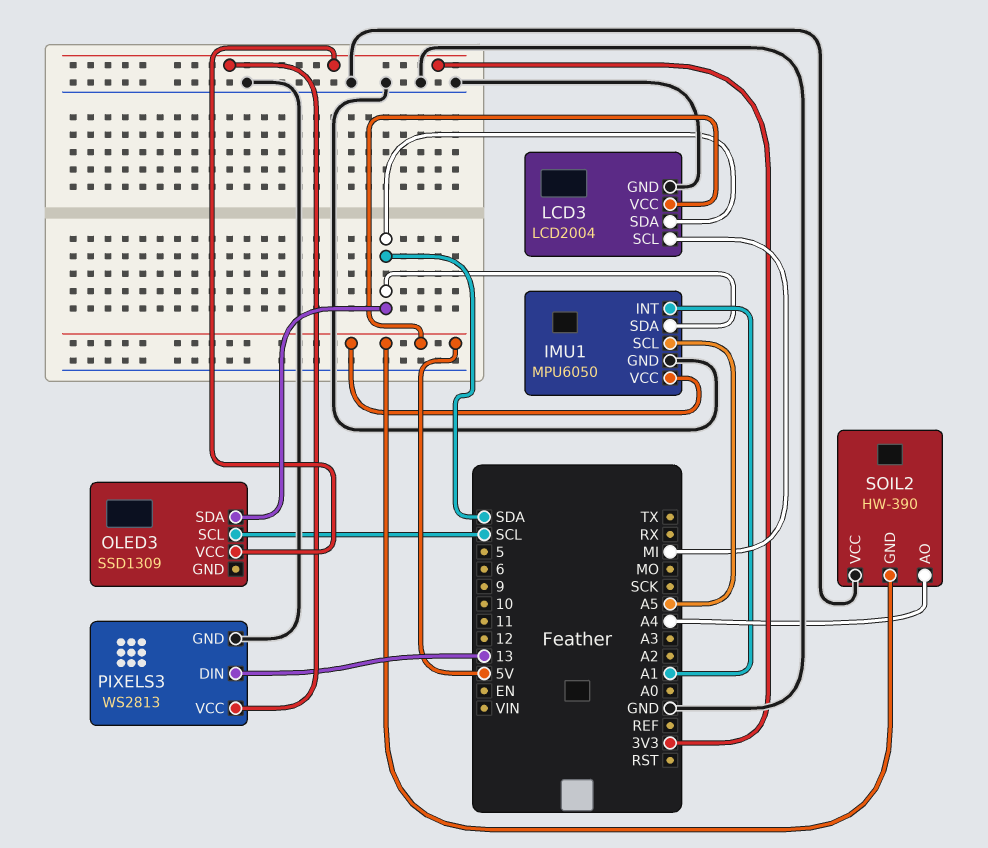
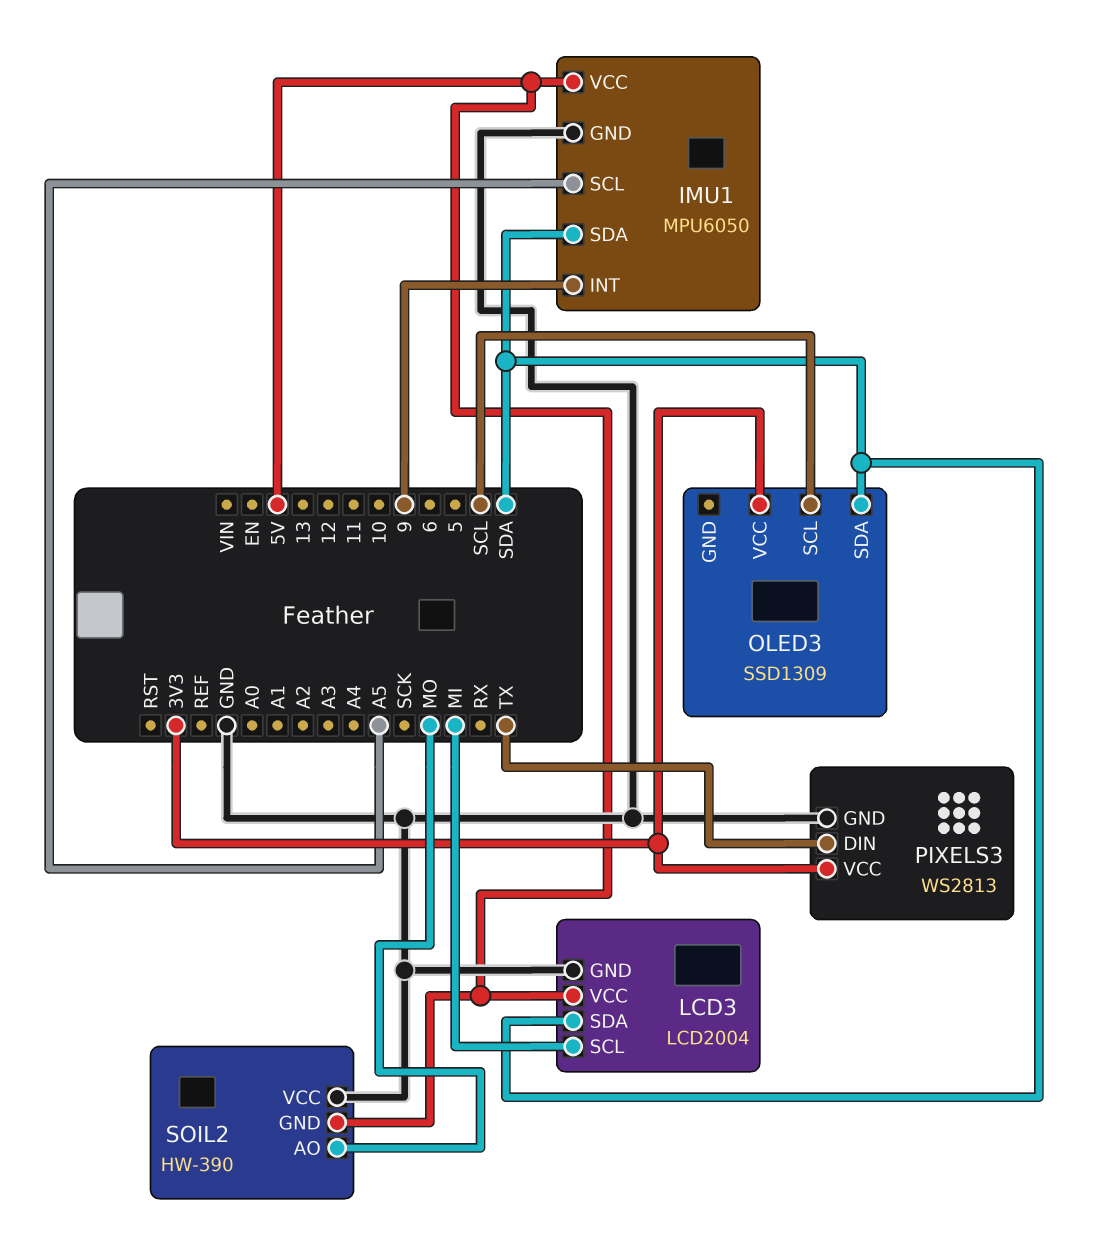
IMU1 pin INT: A1 -> 9
PIXELS3 pin DIN: 13 -> TX
SOIL2 pin AO: A4 -> MO

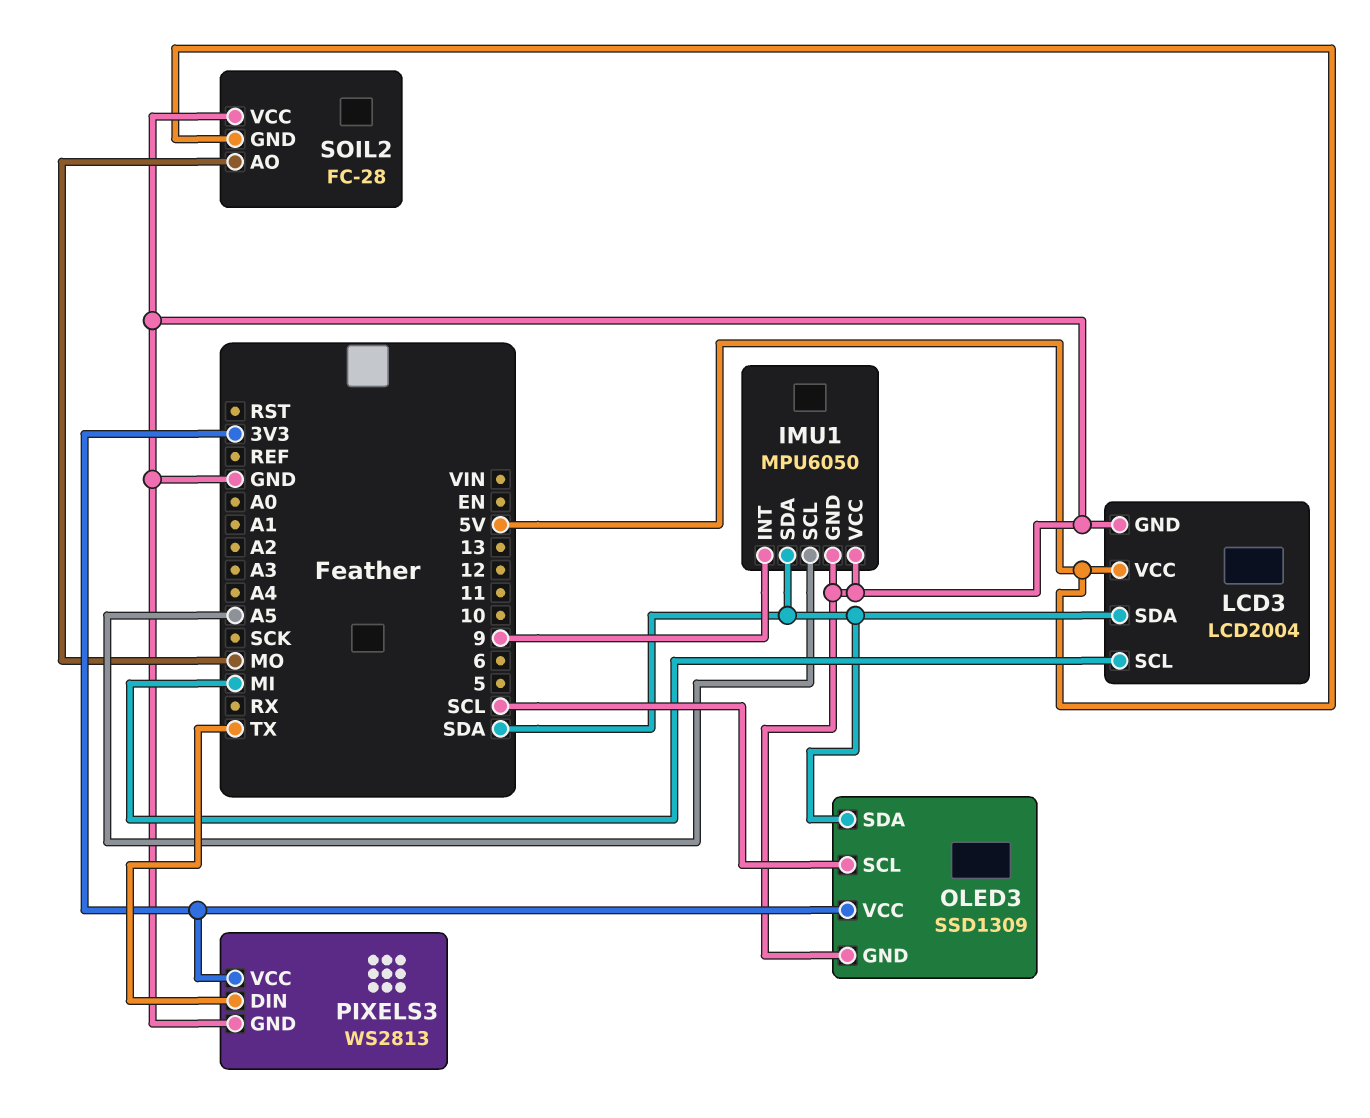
IMU1 pin VCC: 5V -> GND
OLED3 pin GND: none -> GND
SOIL2: HW-390 -> FC-28

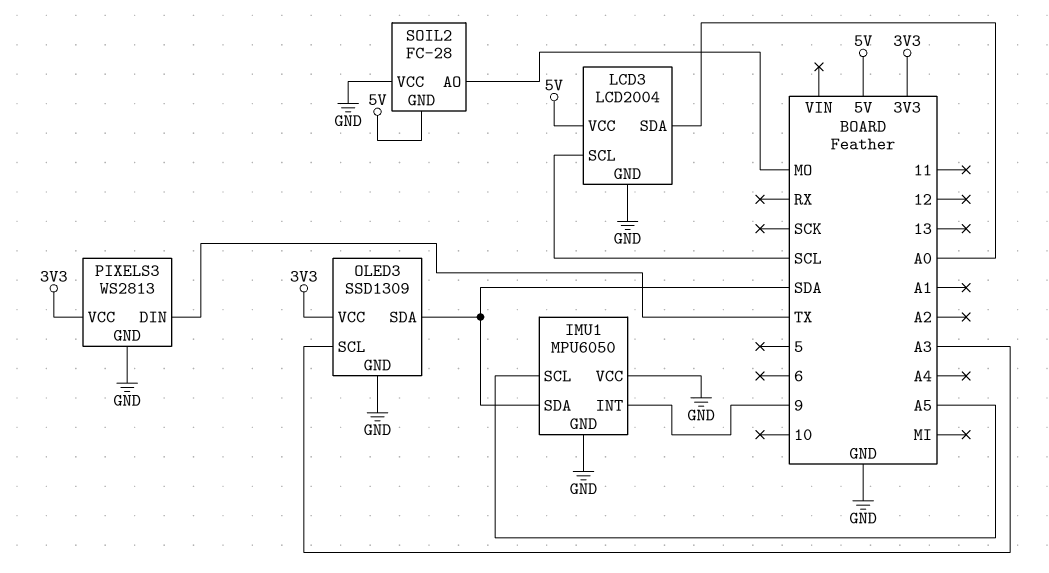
LCD3 pin SCL: MI -> SCL
LCD3 pin SDA: SDA -> A0
OLED3 pin SCL: SCL -> A3

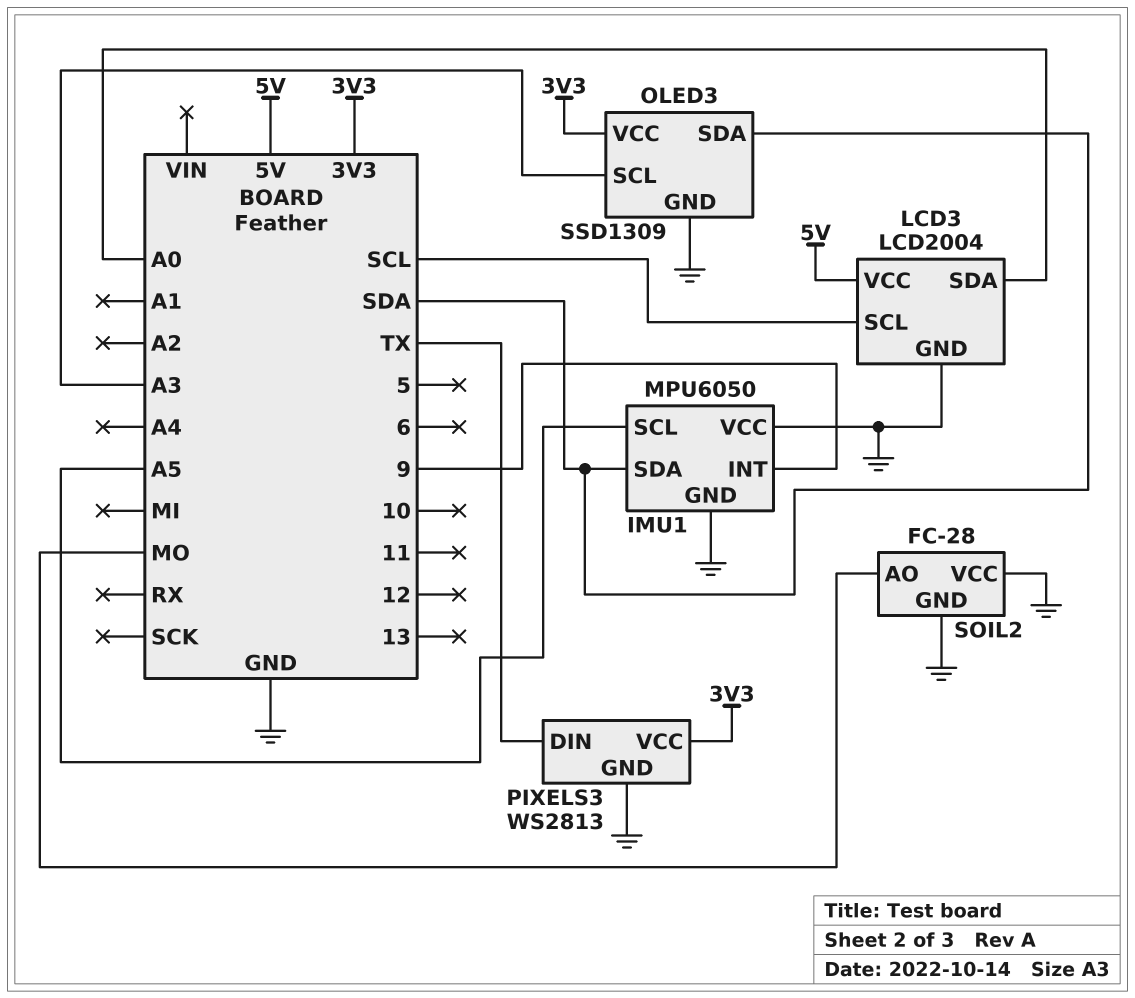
SOIL2 pin GND: 5V -> GND

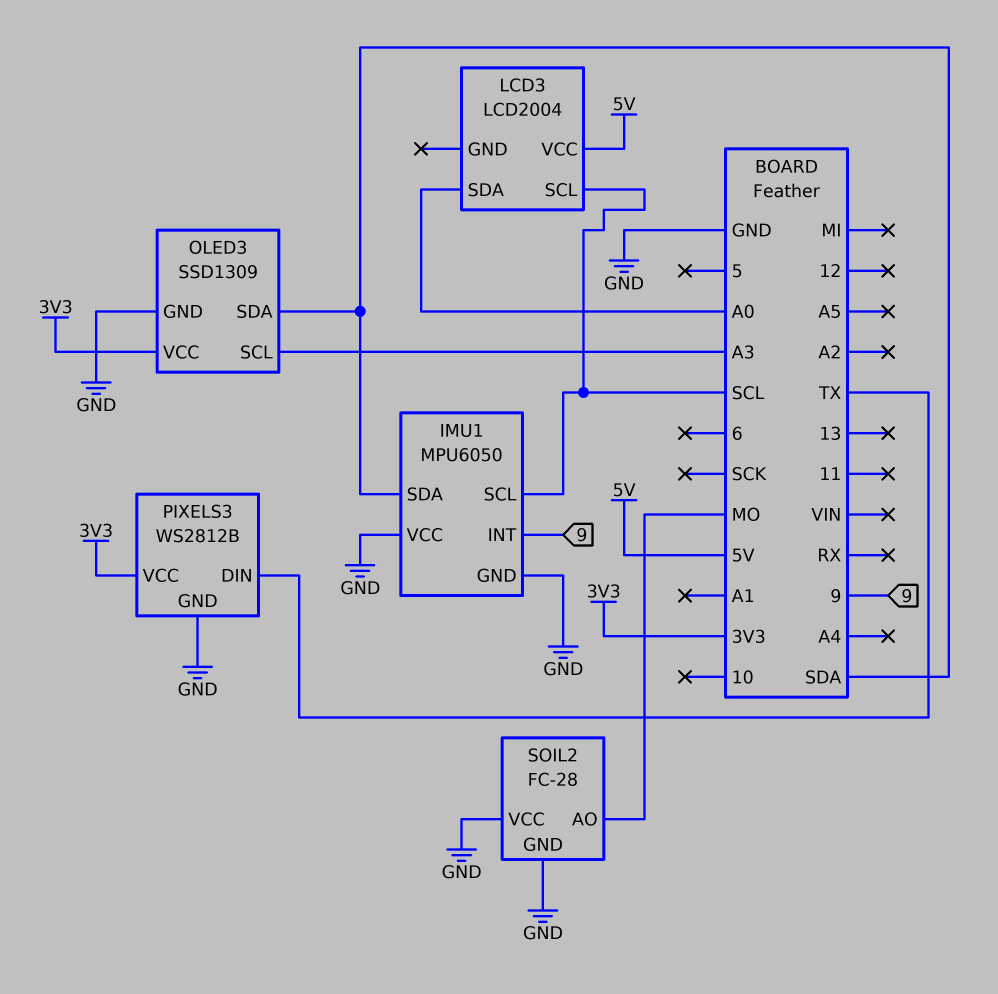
IMU1 pin SCL: A5 -> SCL
LCD3 pin GND: GND -> none
PIXELS3: WS2813 -> WS2812B

